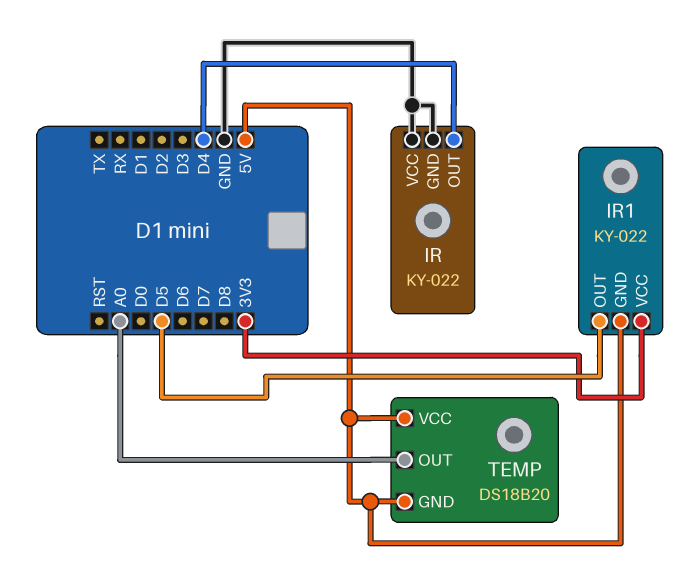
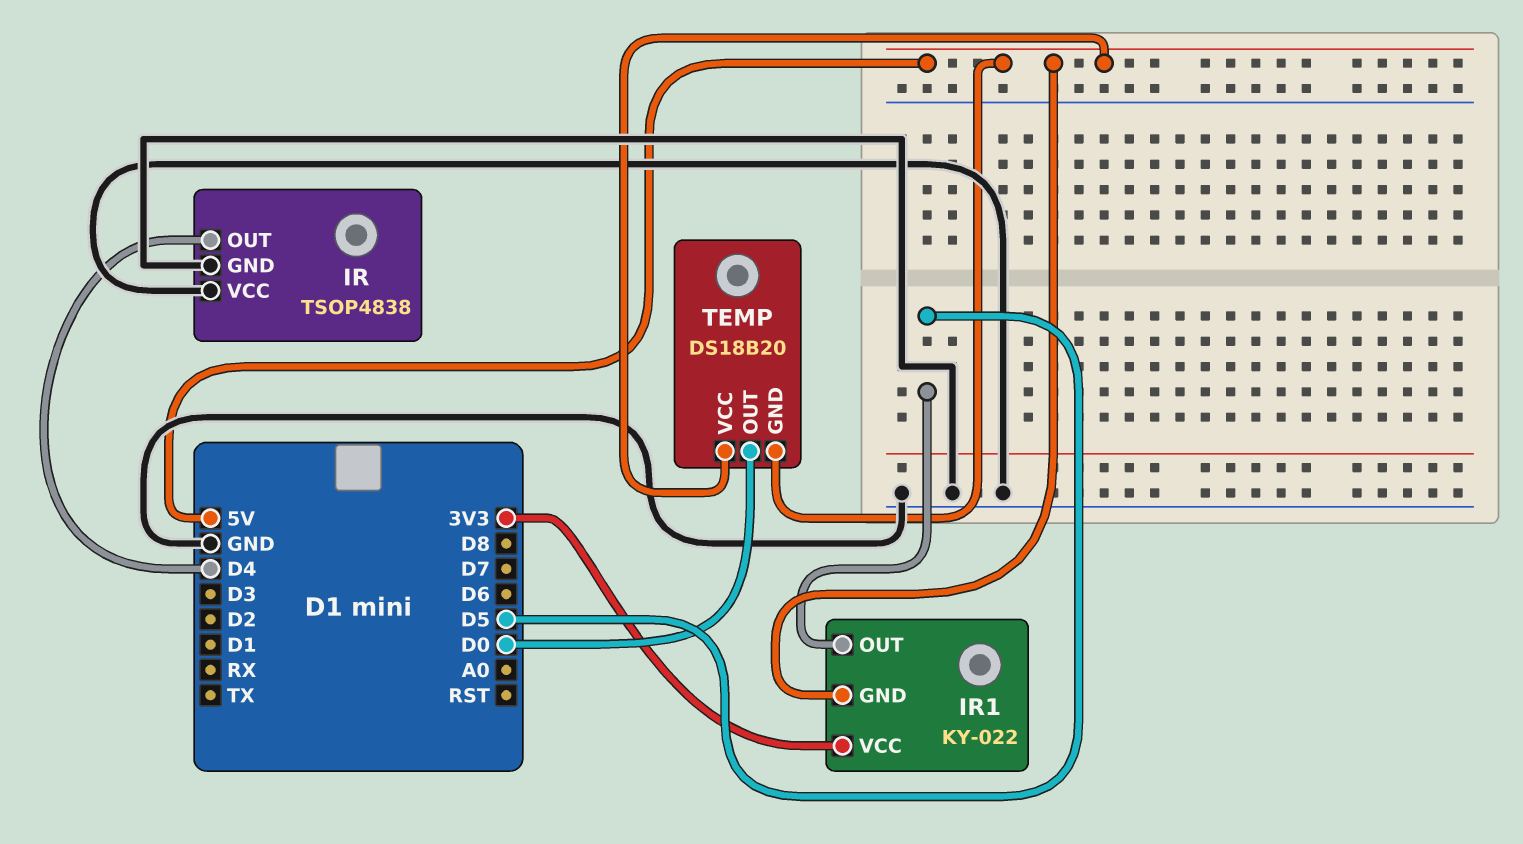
IR: KY-022 -> TSOP4838
TEMP pin OUT: A0 -> D0

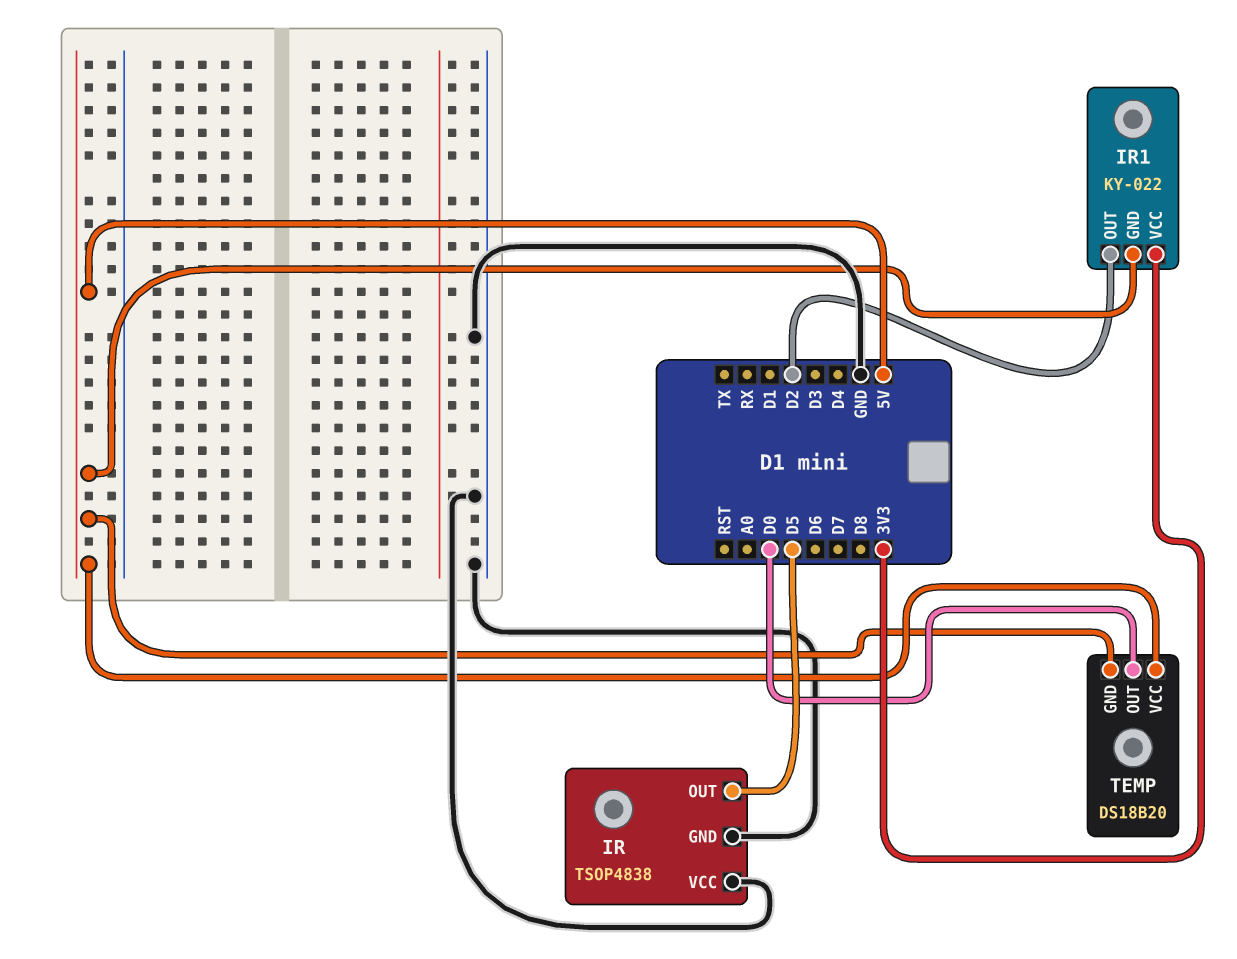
IR pin OUT: D4 -> D5
IR1 pin OUT: D5 -> D2

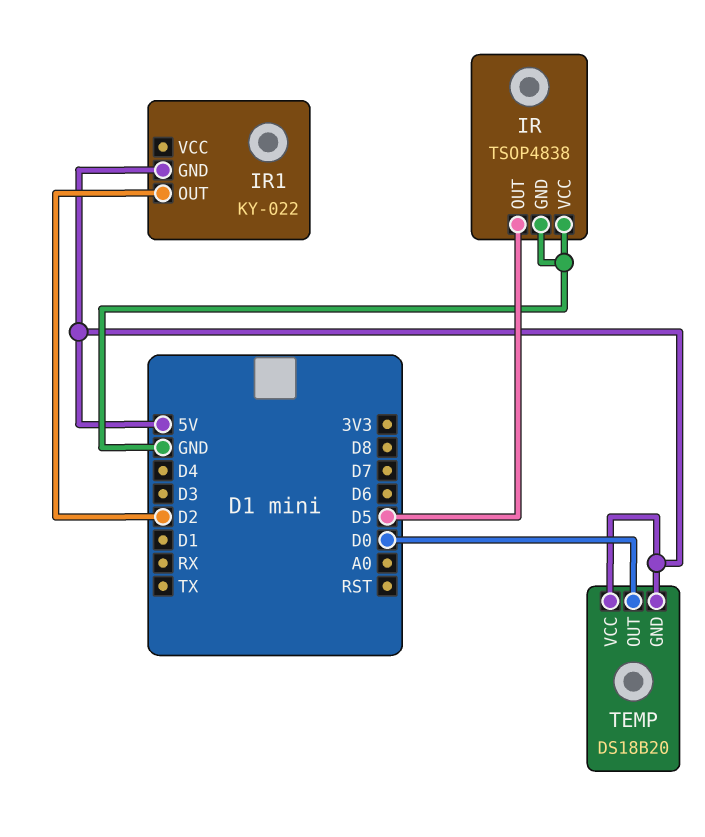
IR1 pin VCC: 3V3 -> none

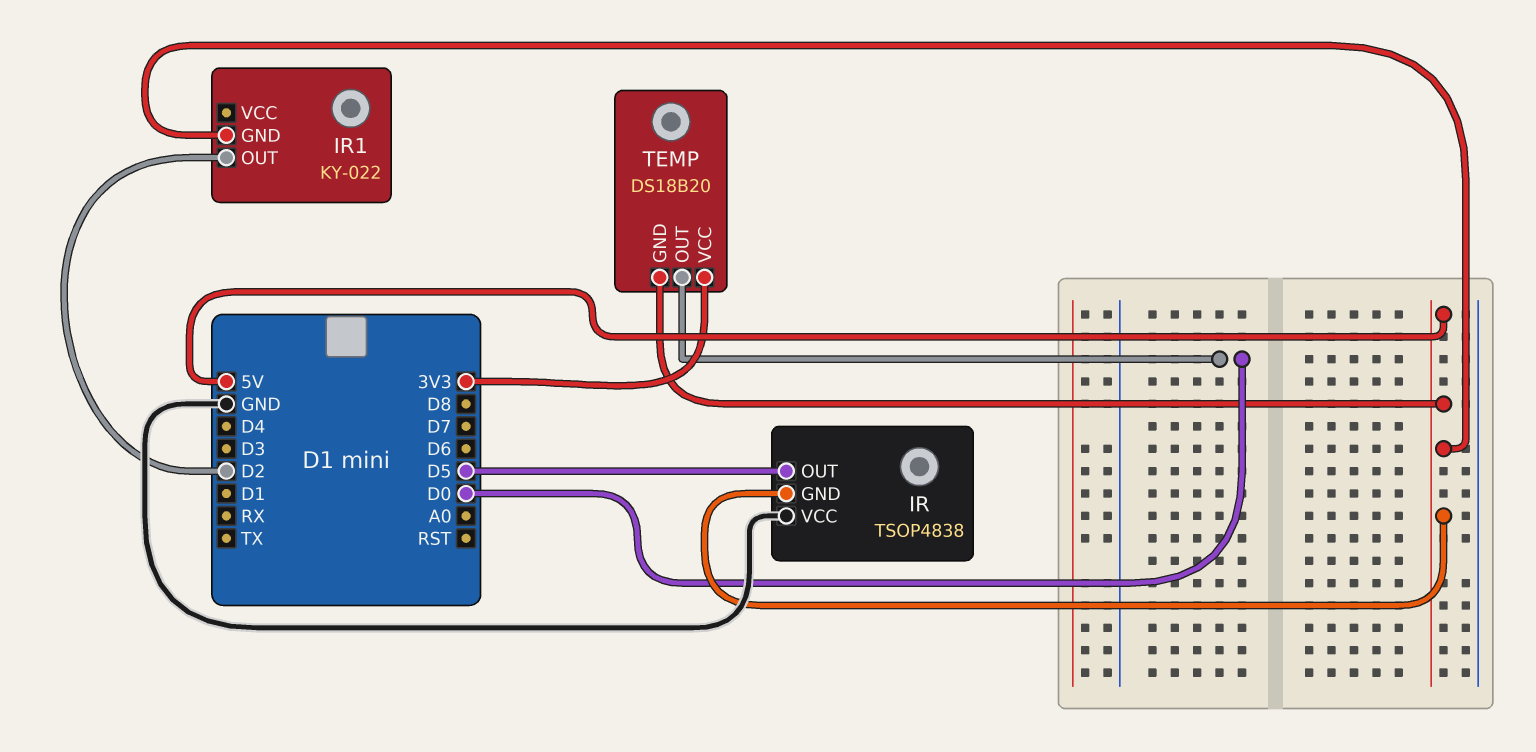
IR pin GND: GND -> 5V
TEMP pin VCC: 5V -> 3V3

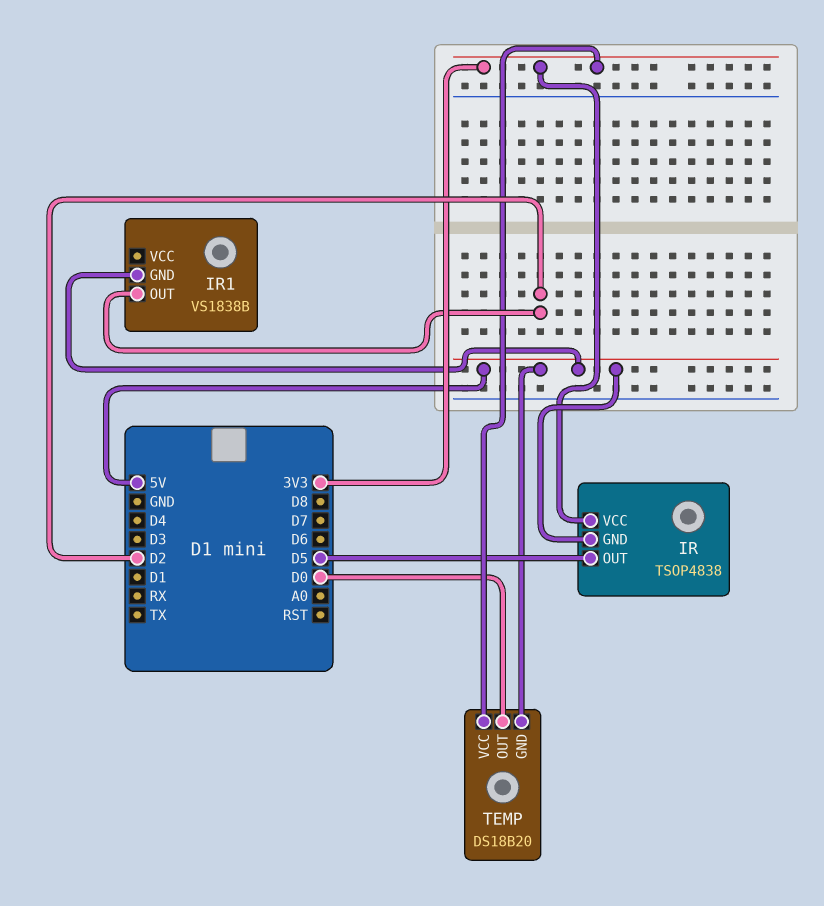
IR pin VCC: GND -> 3V3
IR1: KY-022 -> VS1838B

